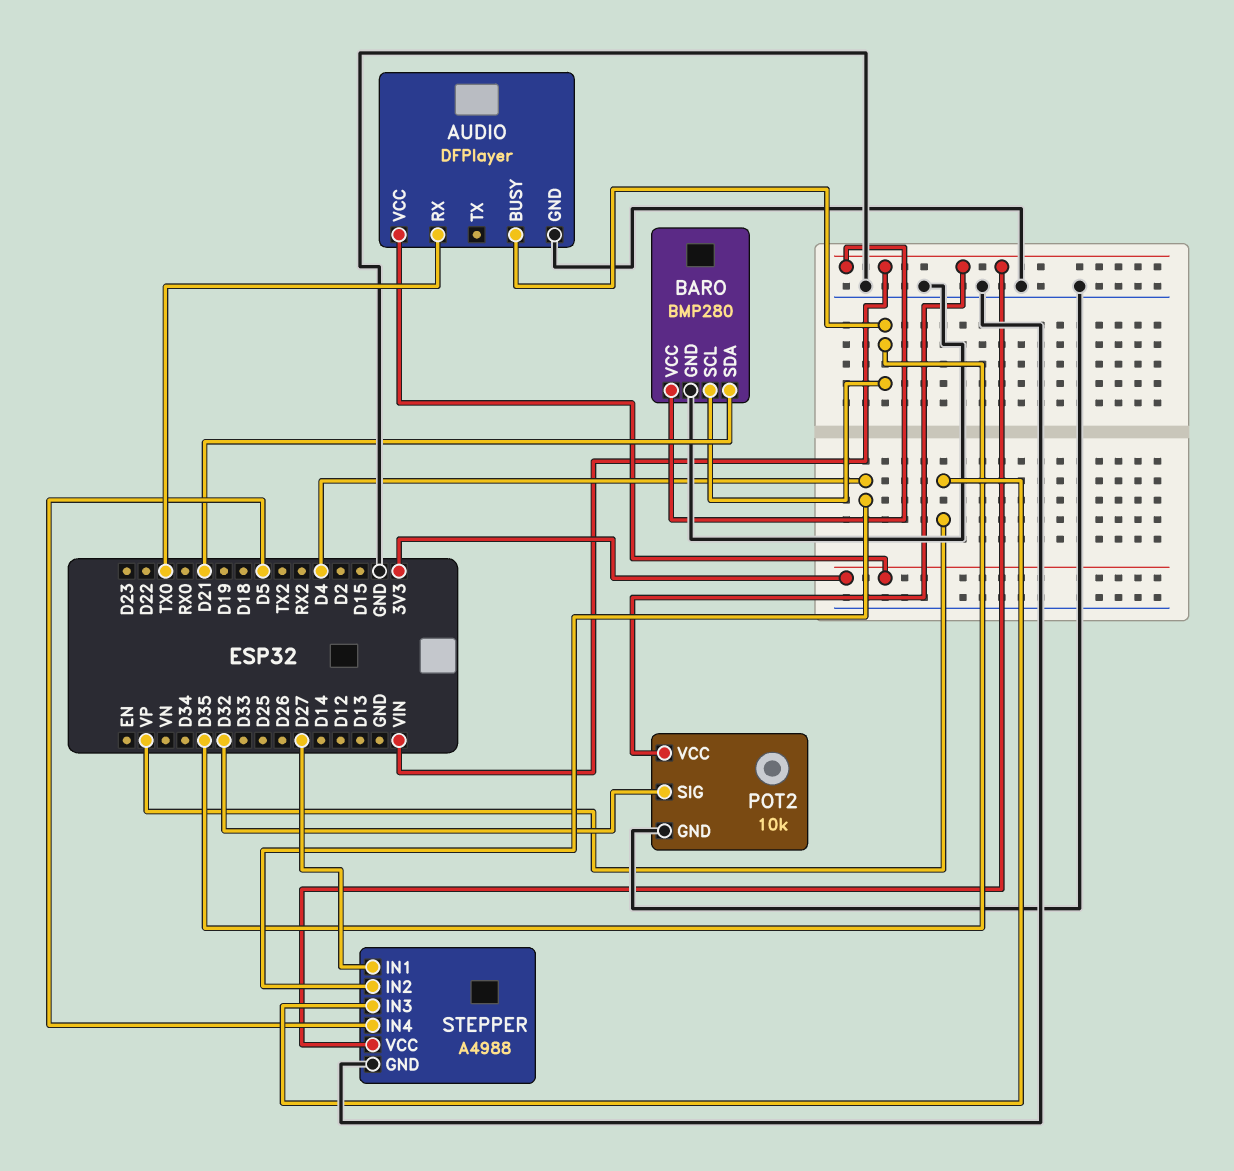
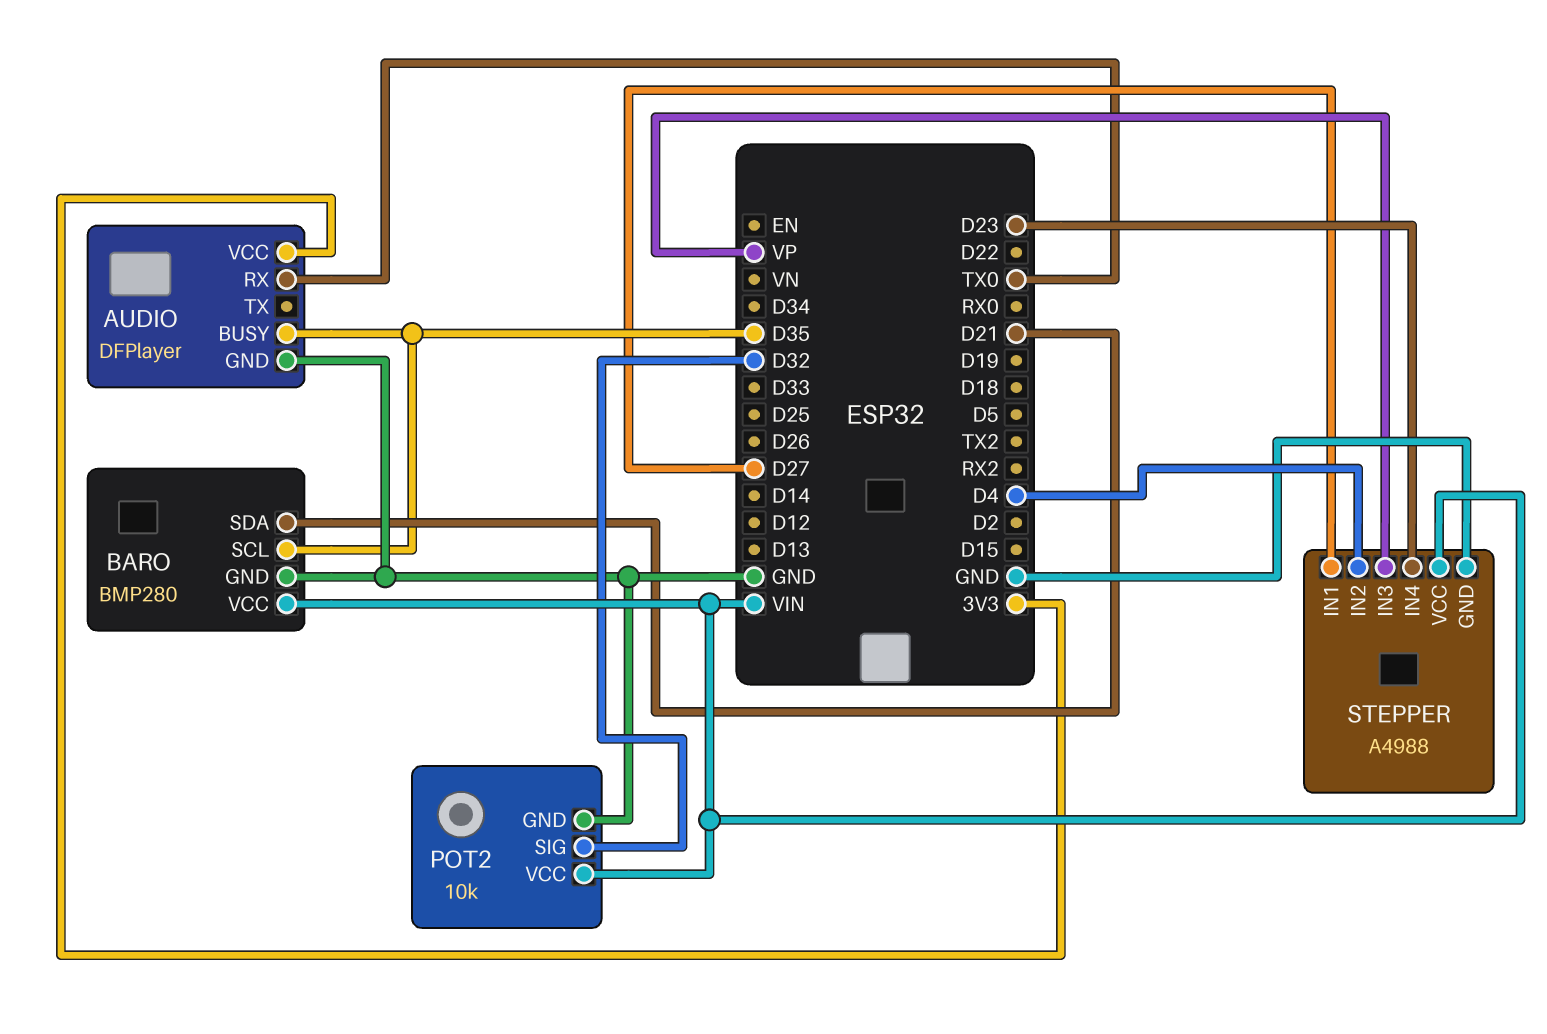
STEPPER pin IN4: D5 -> D23

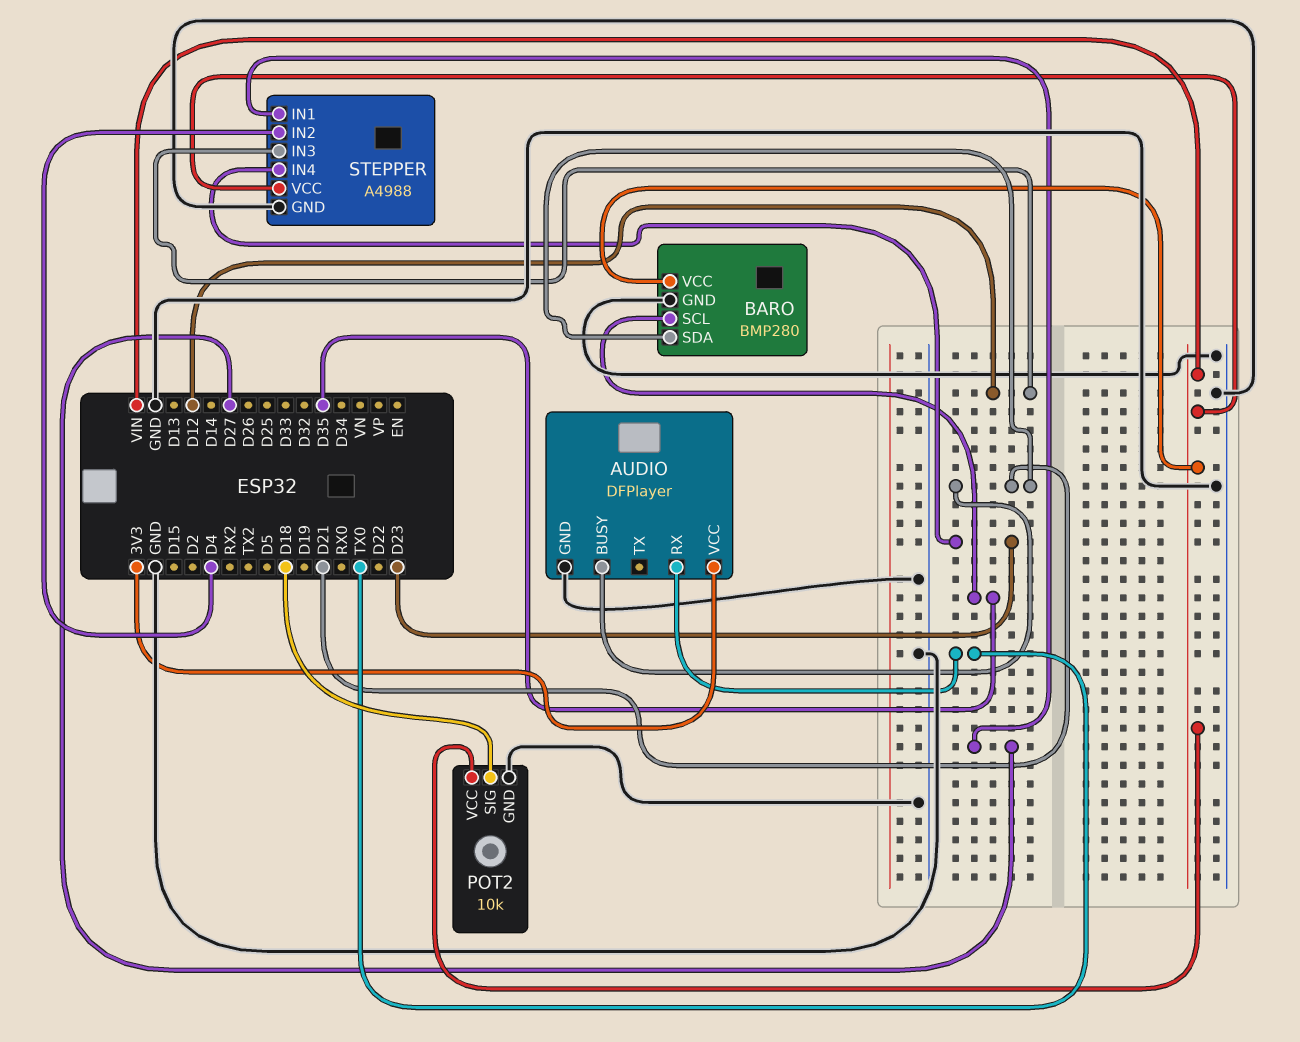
AUDIO pin BUSY: D35 -> D21
POT2 pin SIG: D32 -> D18
STEPPER pin IN3: VP -> D12

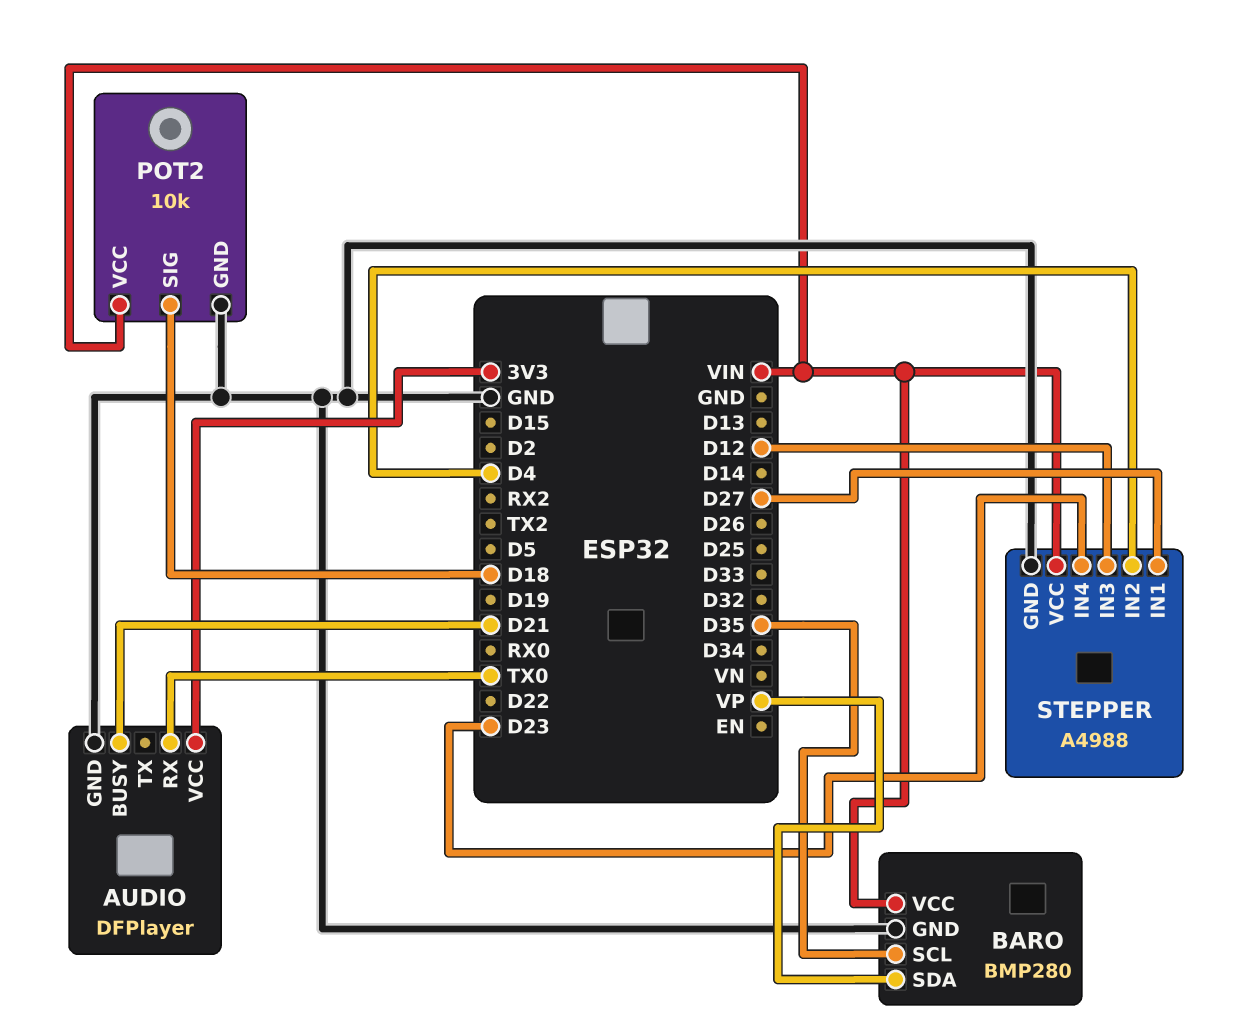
BARO pin SDA: D21 -> VP

